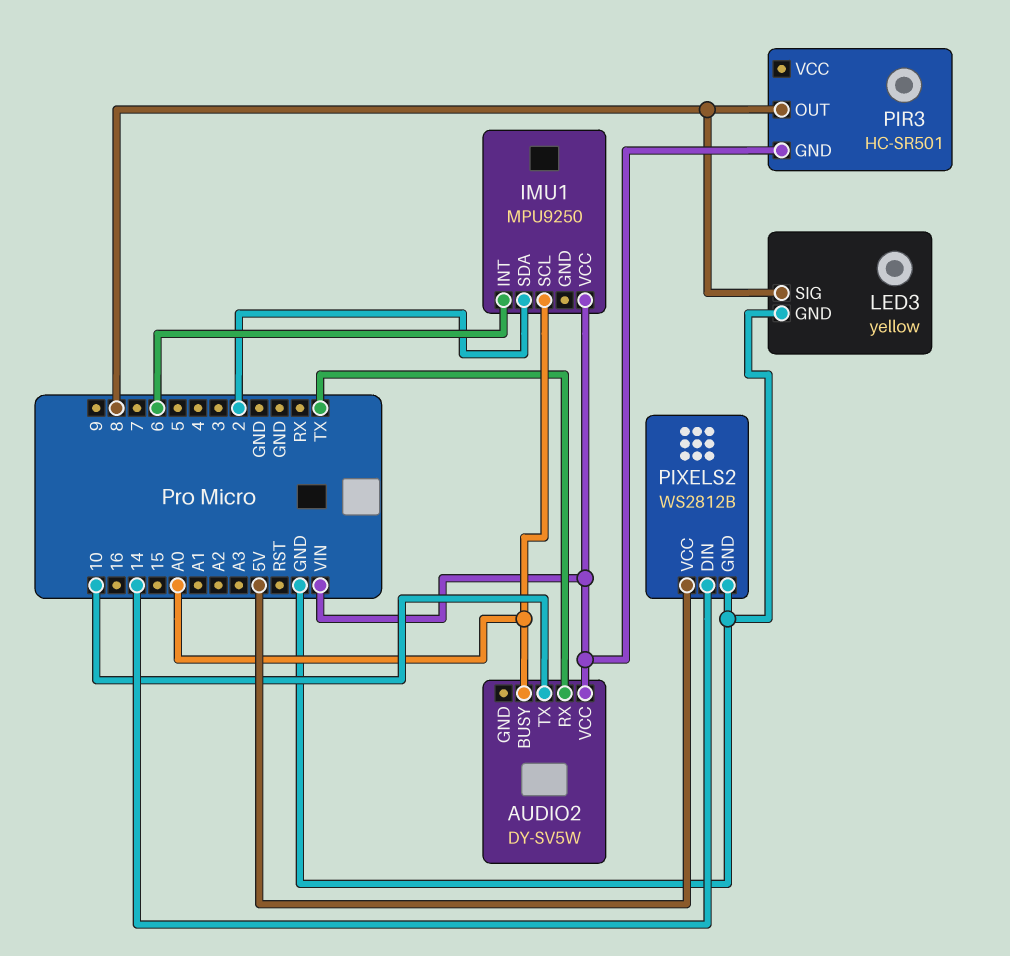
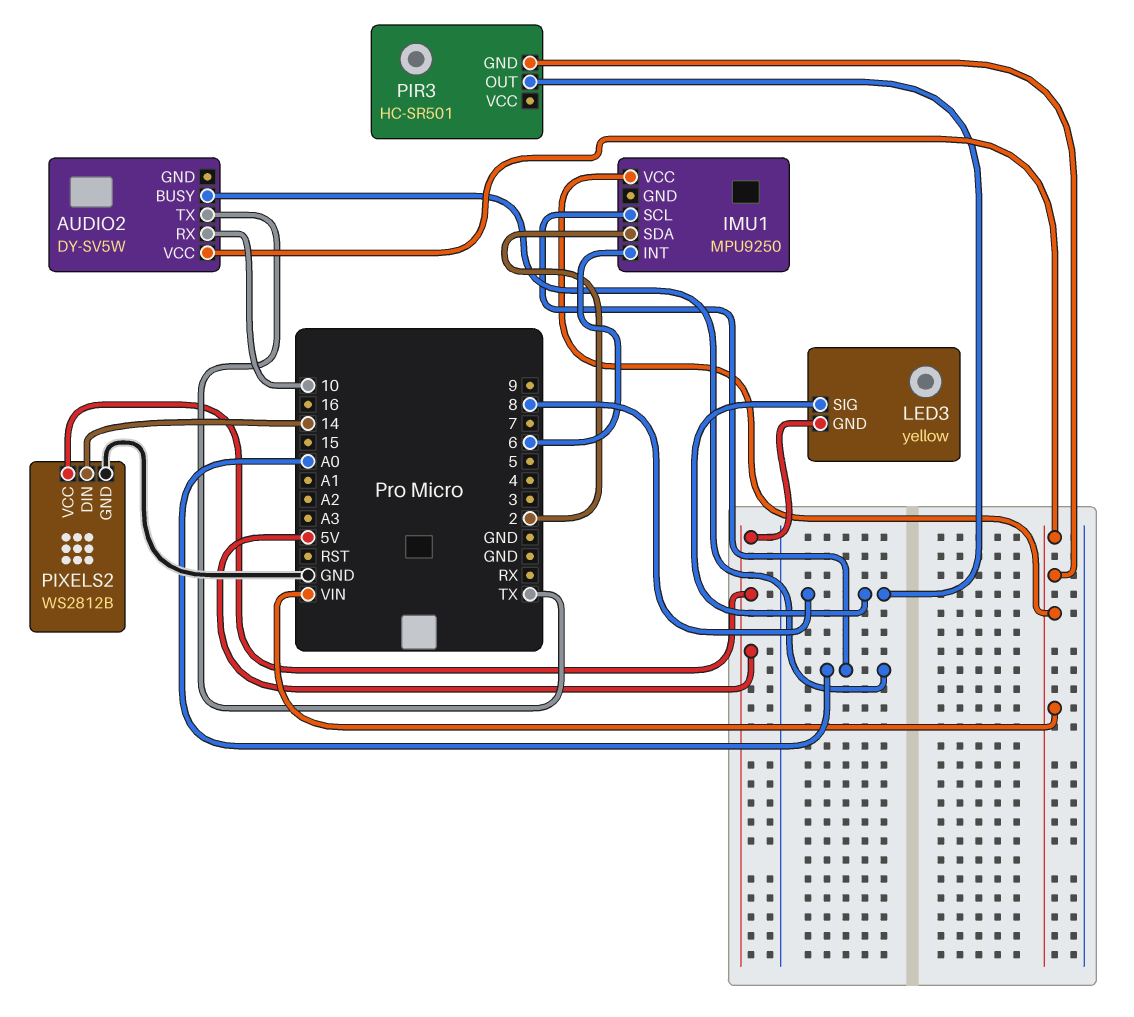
AUDIO2 pin RX: TX -> 10
AUDIO2 pin TX: 10 -> TX
LED3 pin GND: GND -> 5V

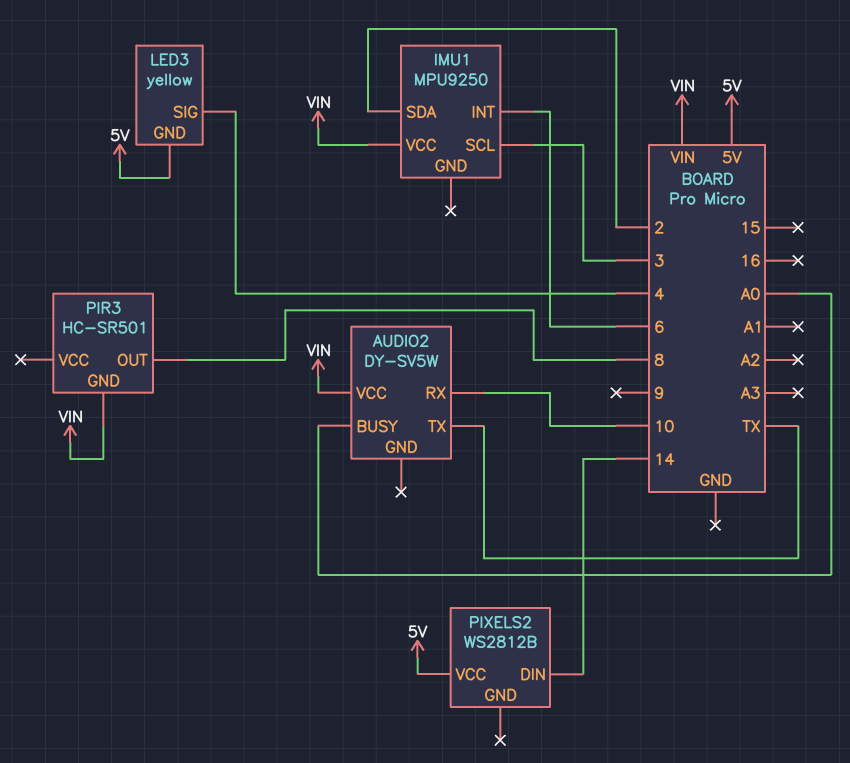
IMU1 pin SCL: A0 -> 3
LED3 pin SIG: 8 -> 4
PIXELS2 pin GND: GND -> none

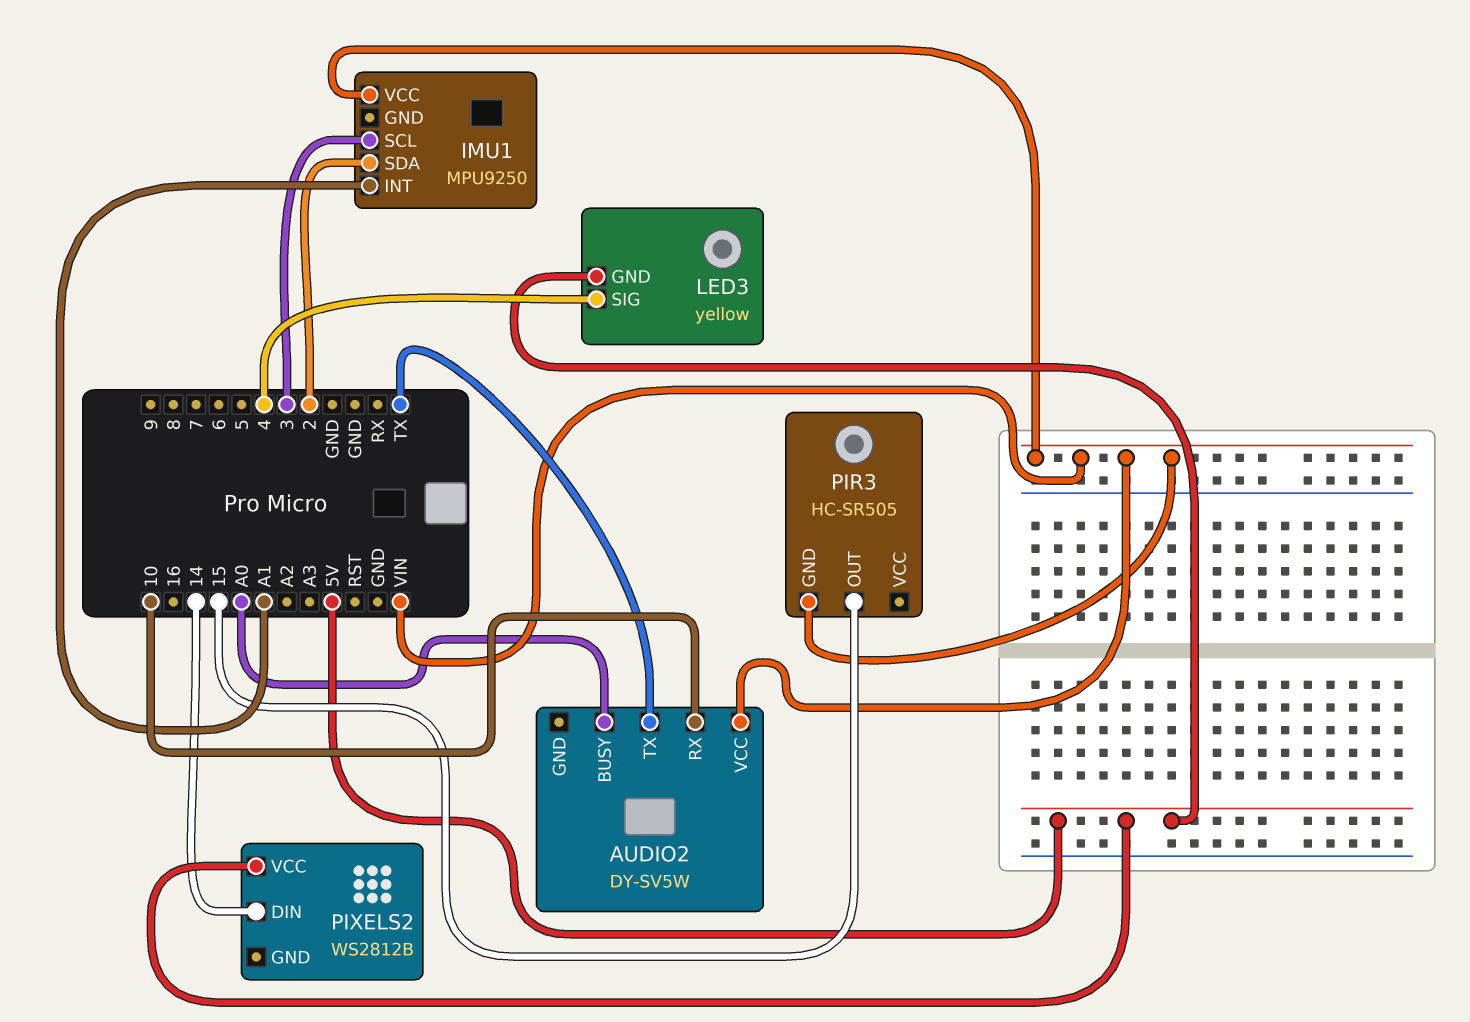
IMU1 pin INT: 6 -> A1
PIR3: HC-SR501 -> HC-SR505
PIR3 pin OUT: 8 -> 15

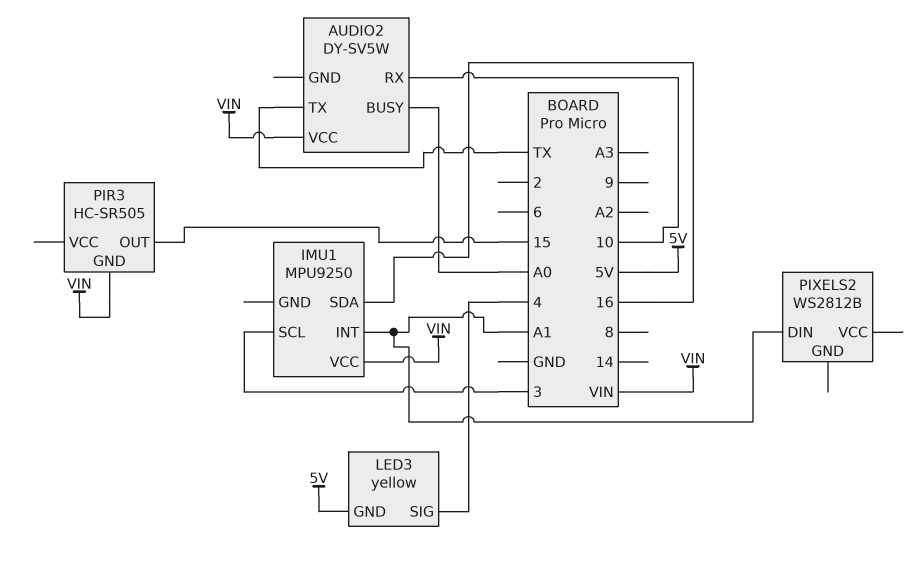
IMU1 pin SDA: 2 -> 16
PIXELS2 pin DIN: 14 -> A1
PIXELS2 pin VCC: 5V -> none

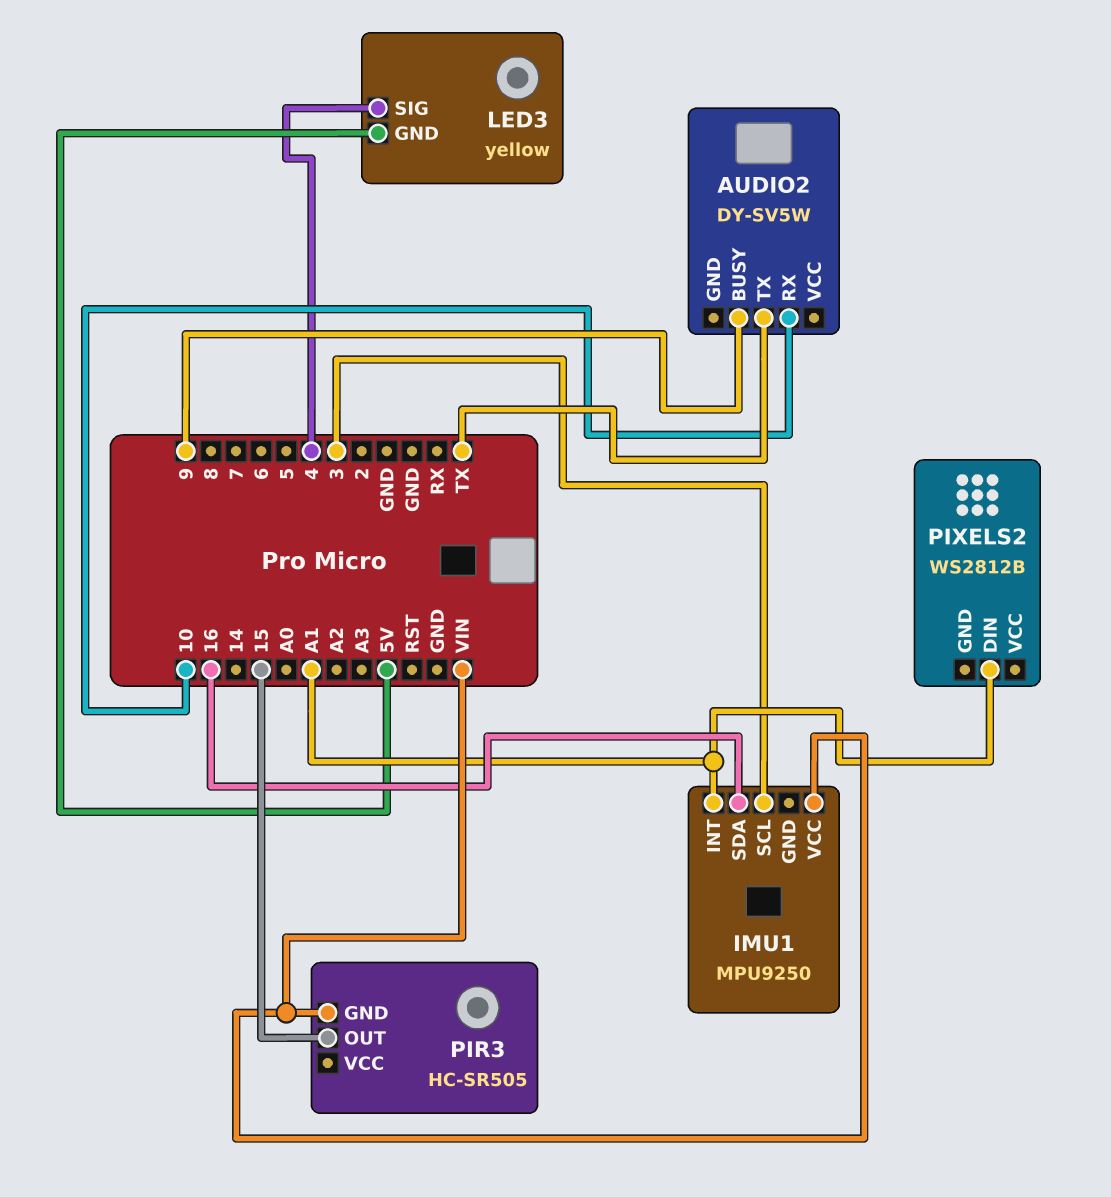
AUDIO2 pin BUSY: A0 -> 9
AUDIO2 pin VCC: VIN -> none

